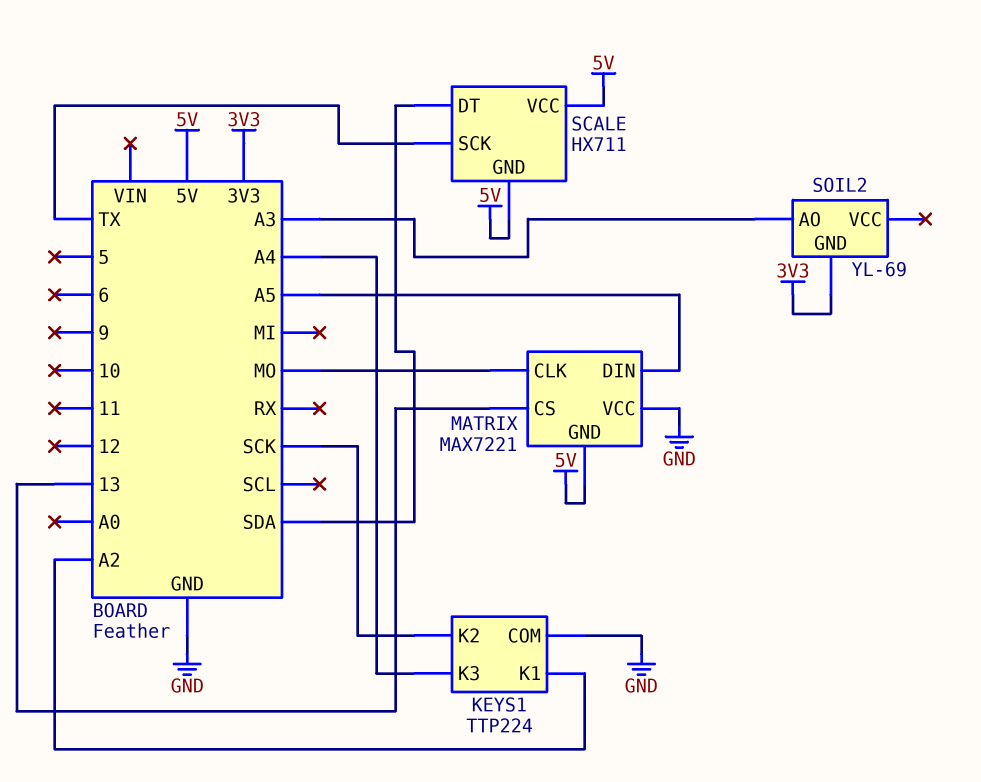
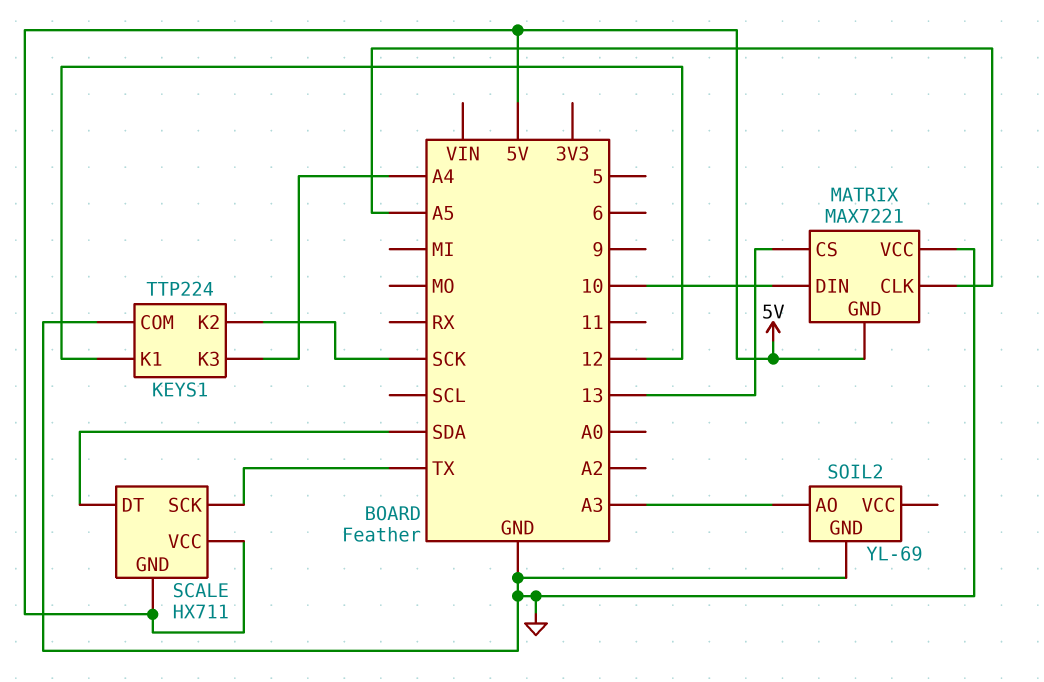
KEYS1 pin K1: A2 -> 12
MATRIX pin CLK: MO -> A5
MATRIX pin DIN: A5 -> 10
SOIL2 pin GND: 3V3 -> GND

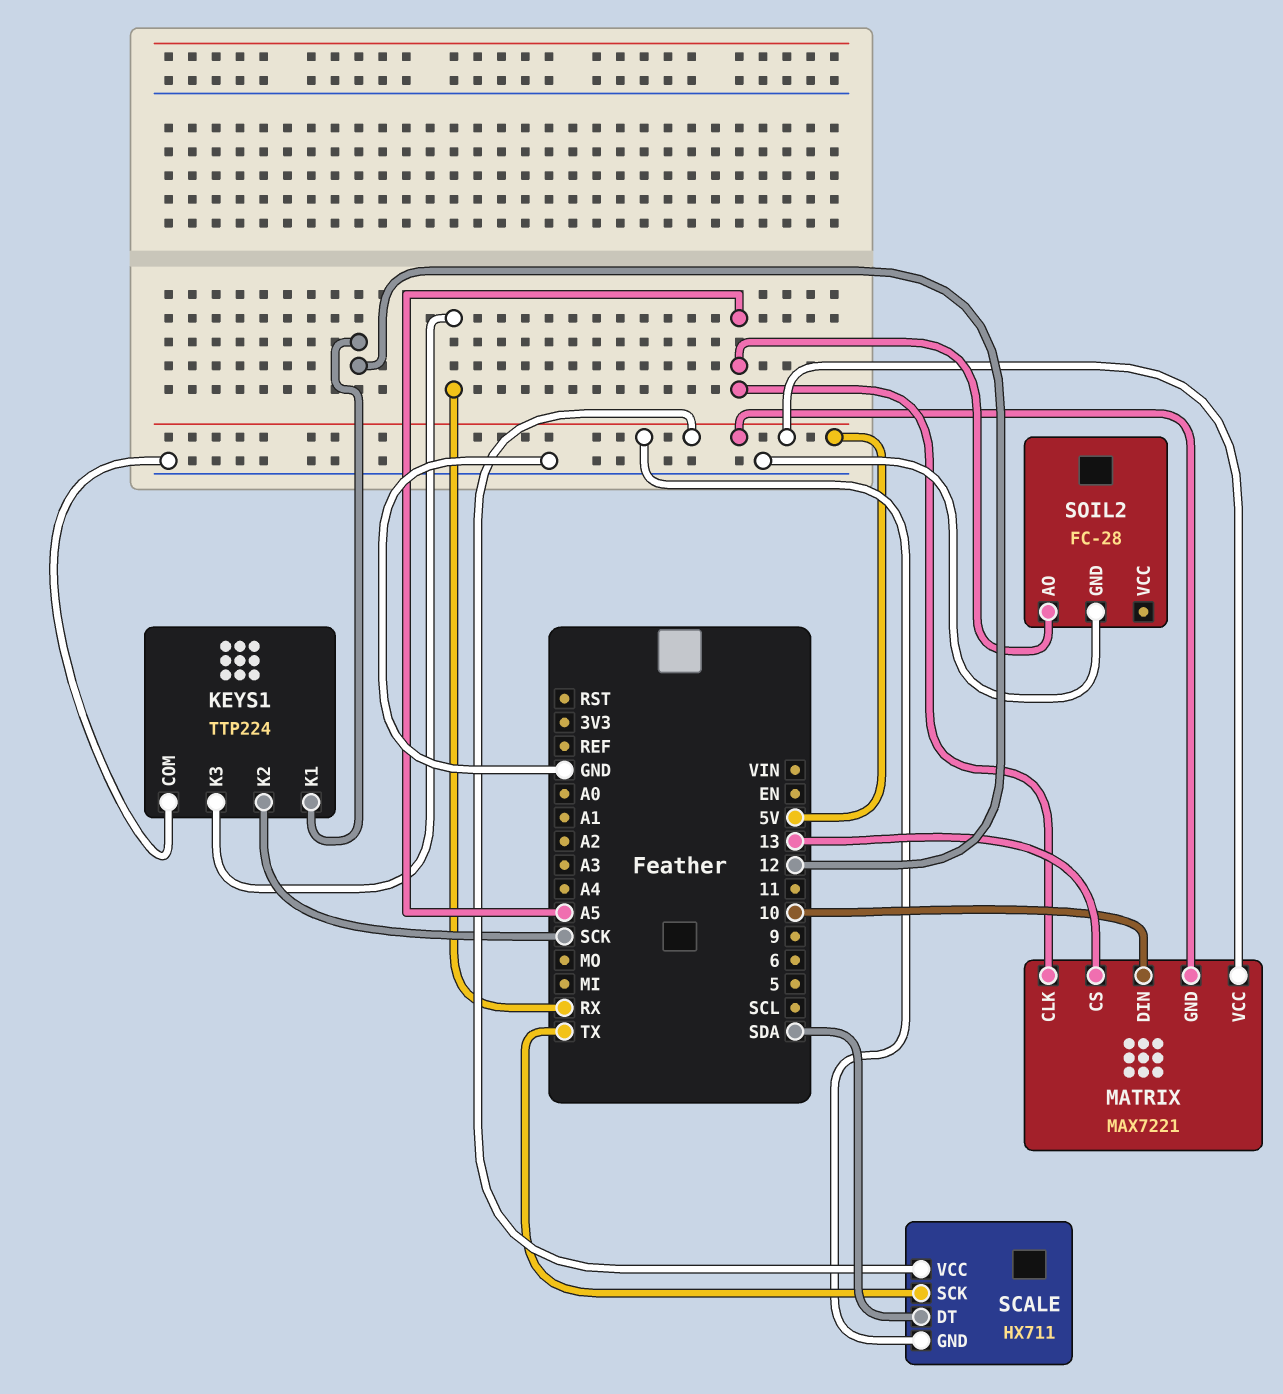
KEYS1 pin K3: A4 -> RX
MATRIX pin VCC: GND -> 5V
SOIL2: YL-69 -> FC-28
SOIL2 pin AO: A3 -> A5

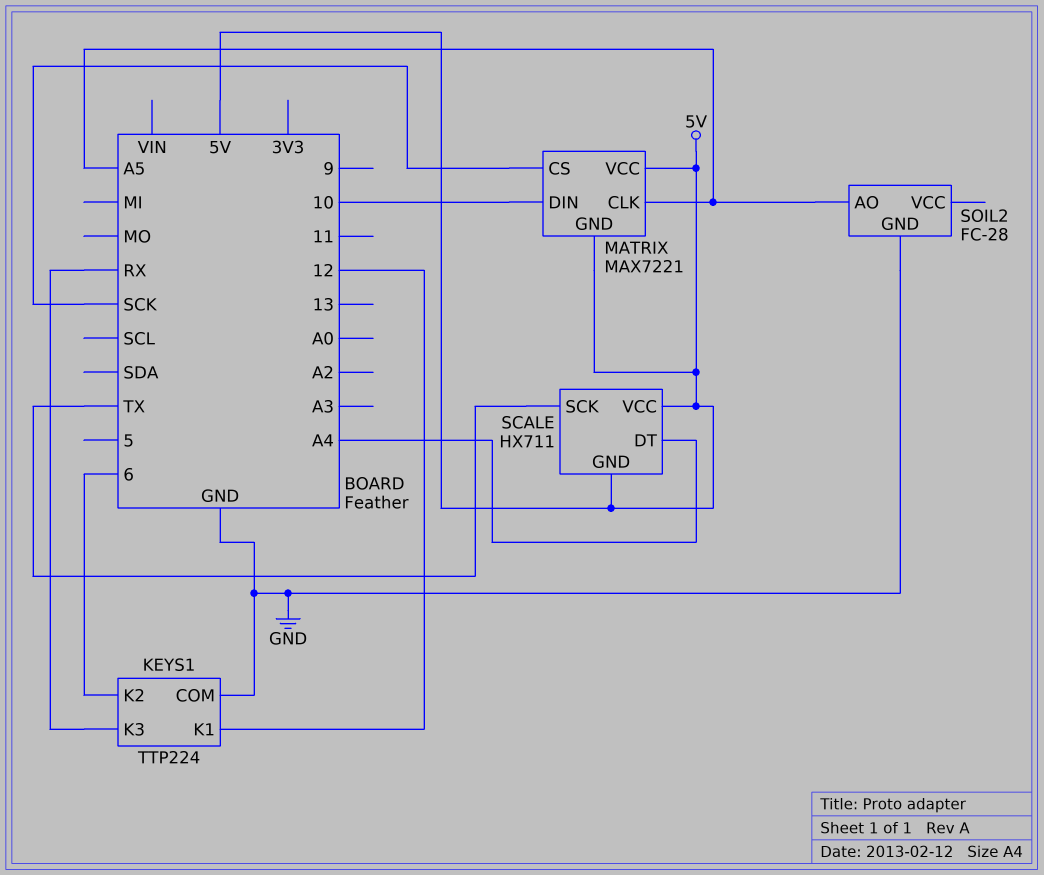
KEYS1 pin K2: SCK -> 6
MATRIX pin CS: 13 -> SCK
SCALE pin DT: SDA -> A4

